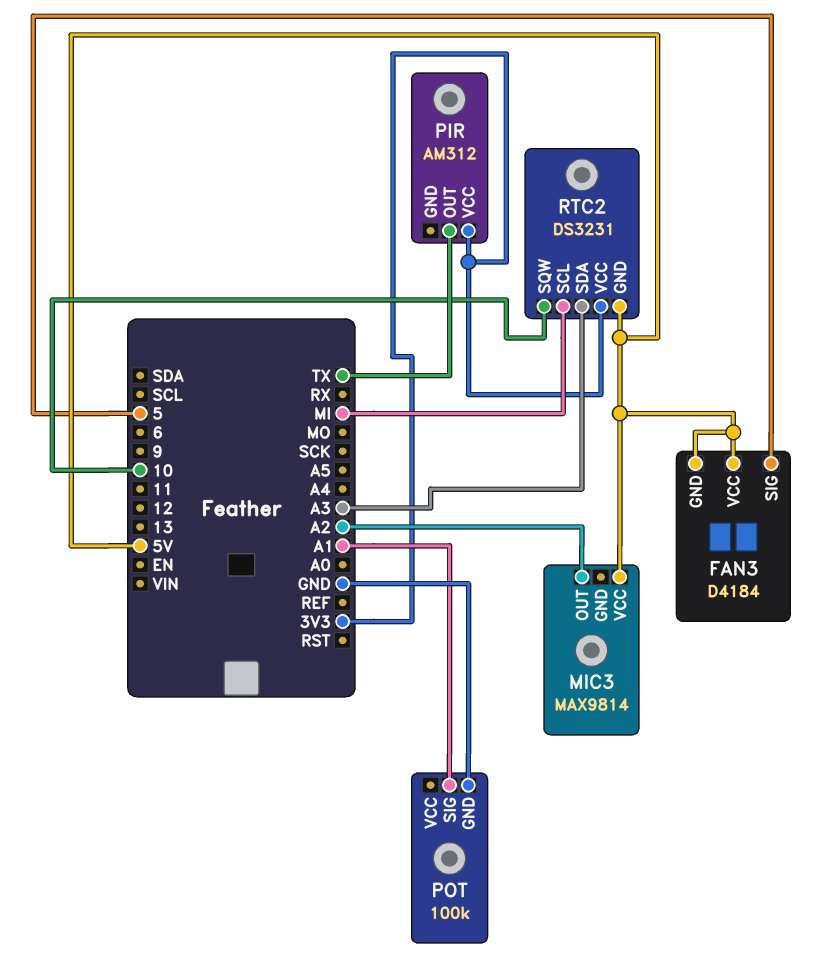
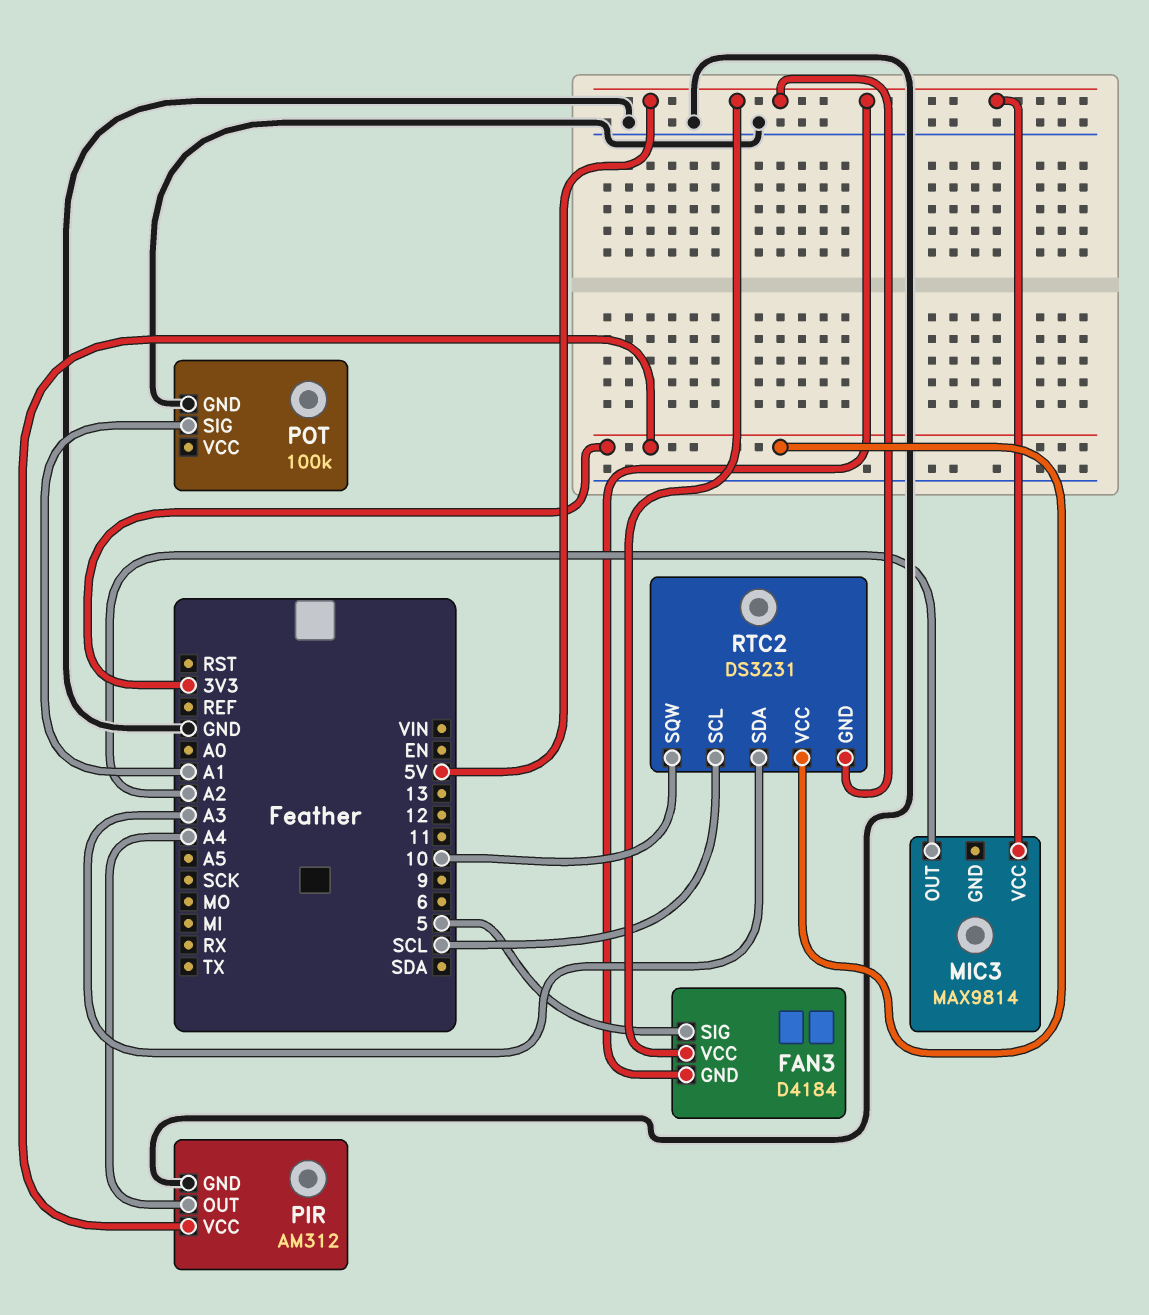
PIR pin GND: none -> GND
PIR pin OUT: TX -> A4
RTC2 pin SCL: MI -> SCL

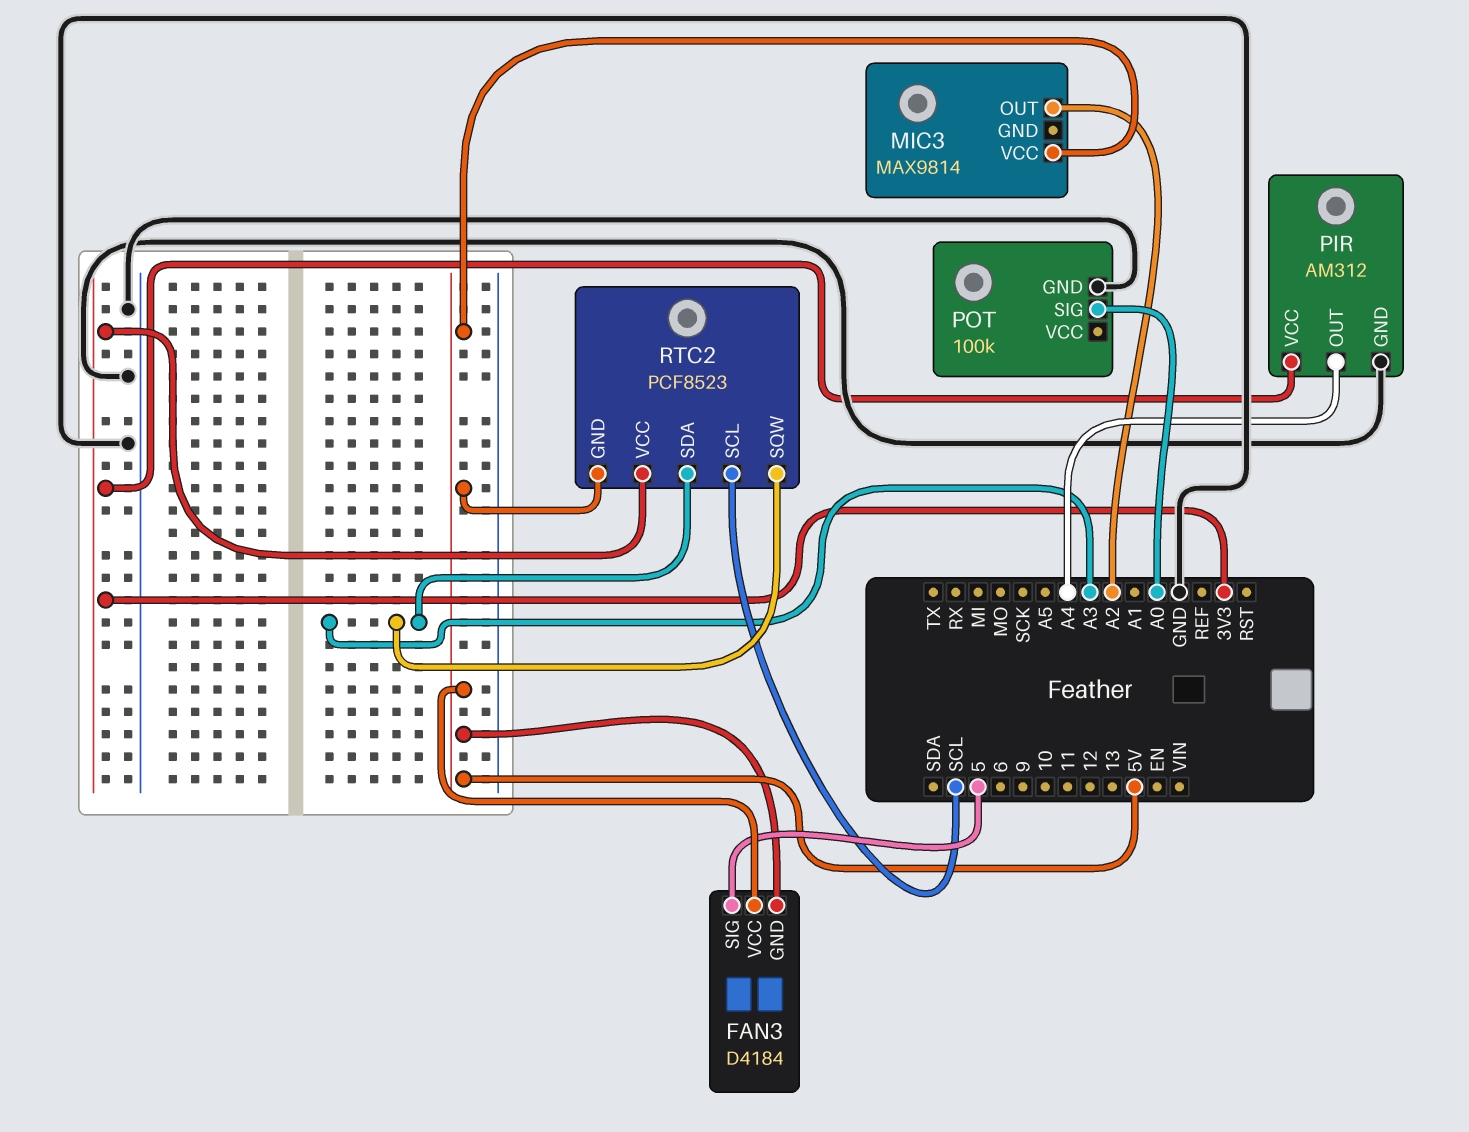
POT pin SIG: A1 -> A0
RTC2: DS3231 -> PCF8523
RTC2 pin SQW: 10 -> A3

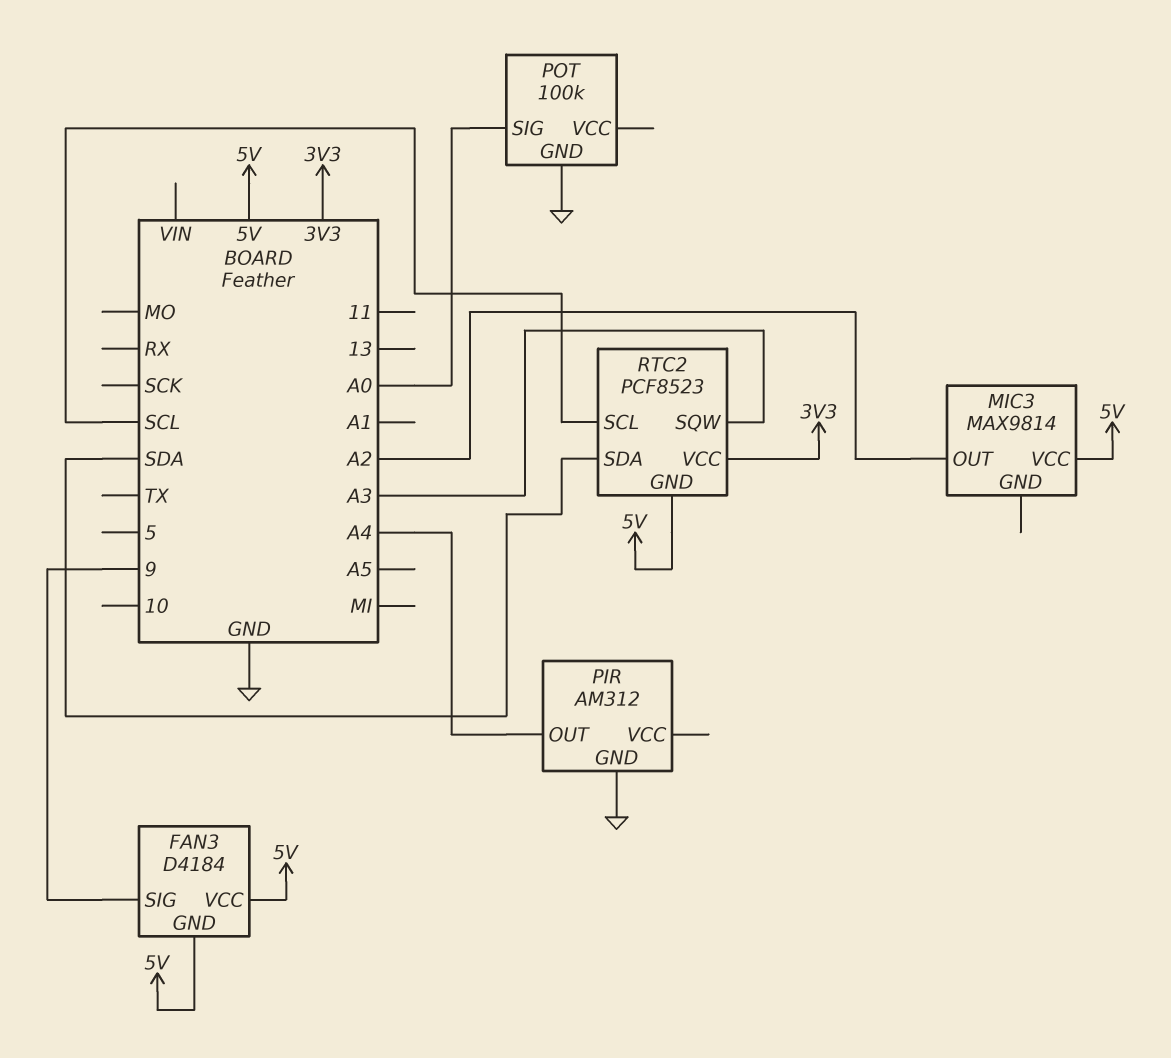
FAN3 pin SIG: 5 -> 9
PIR pin VCC: 3V3 -> none
RTC2 pin SDA: A3 -> SDA

